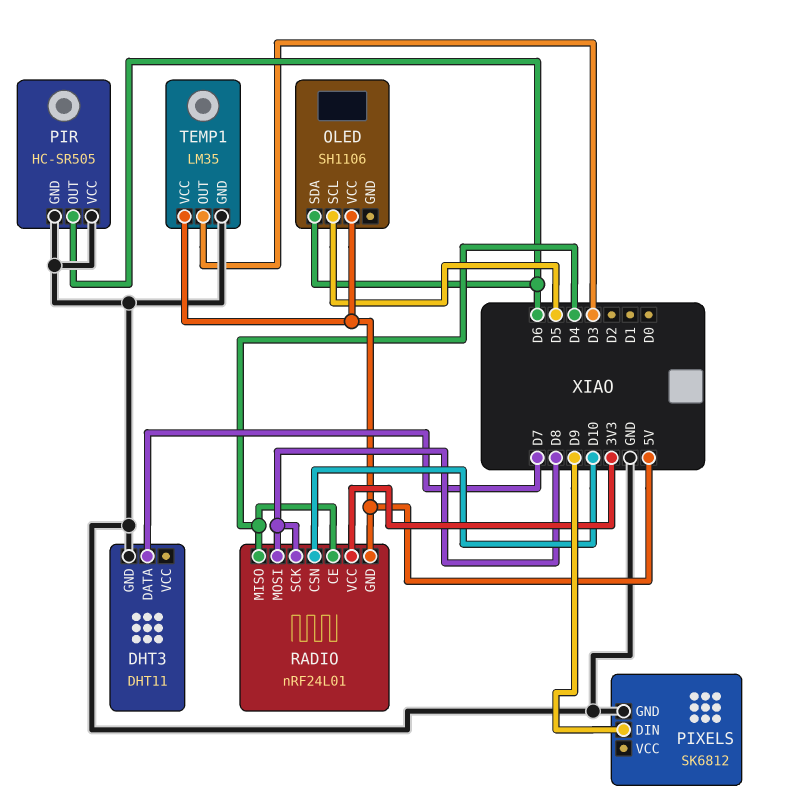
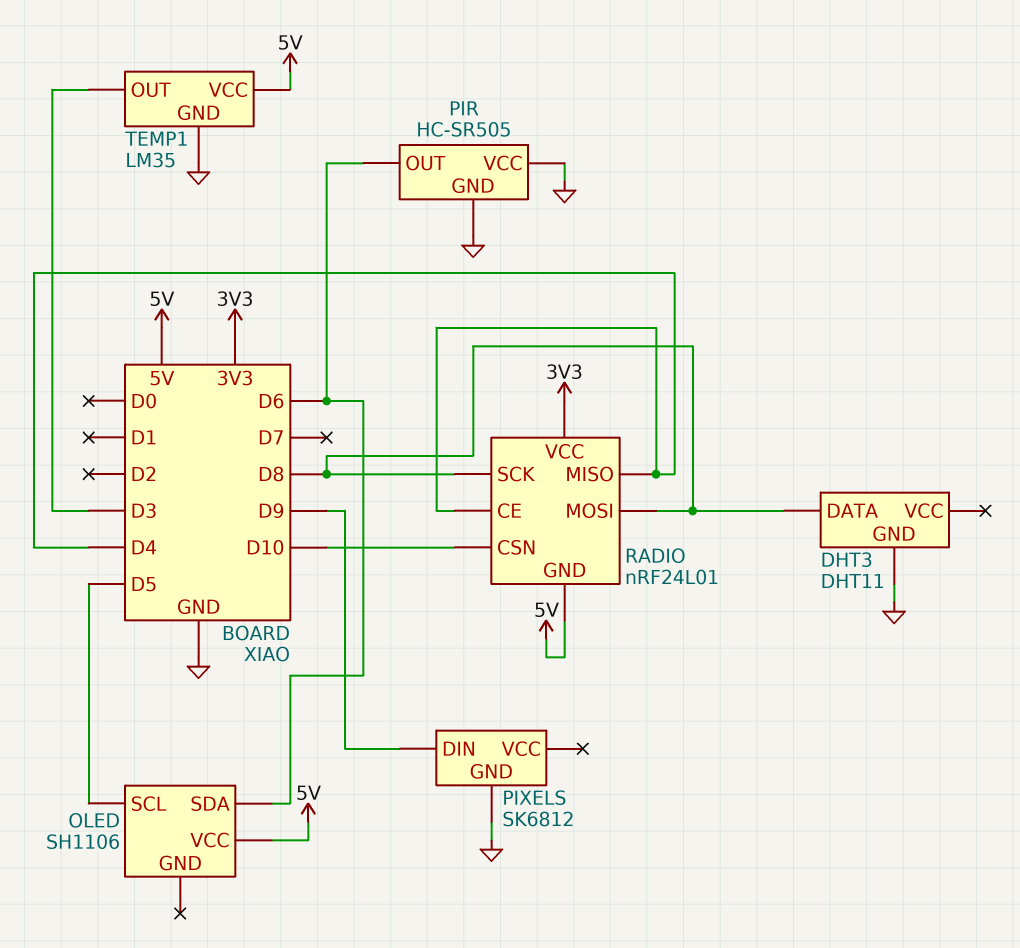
DHT3 pin DATA: D7 -> D8

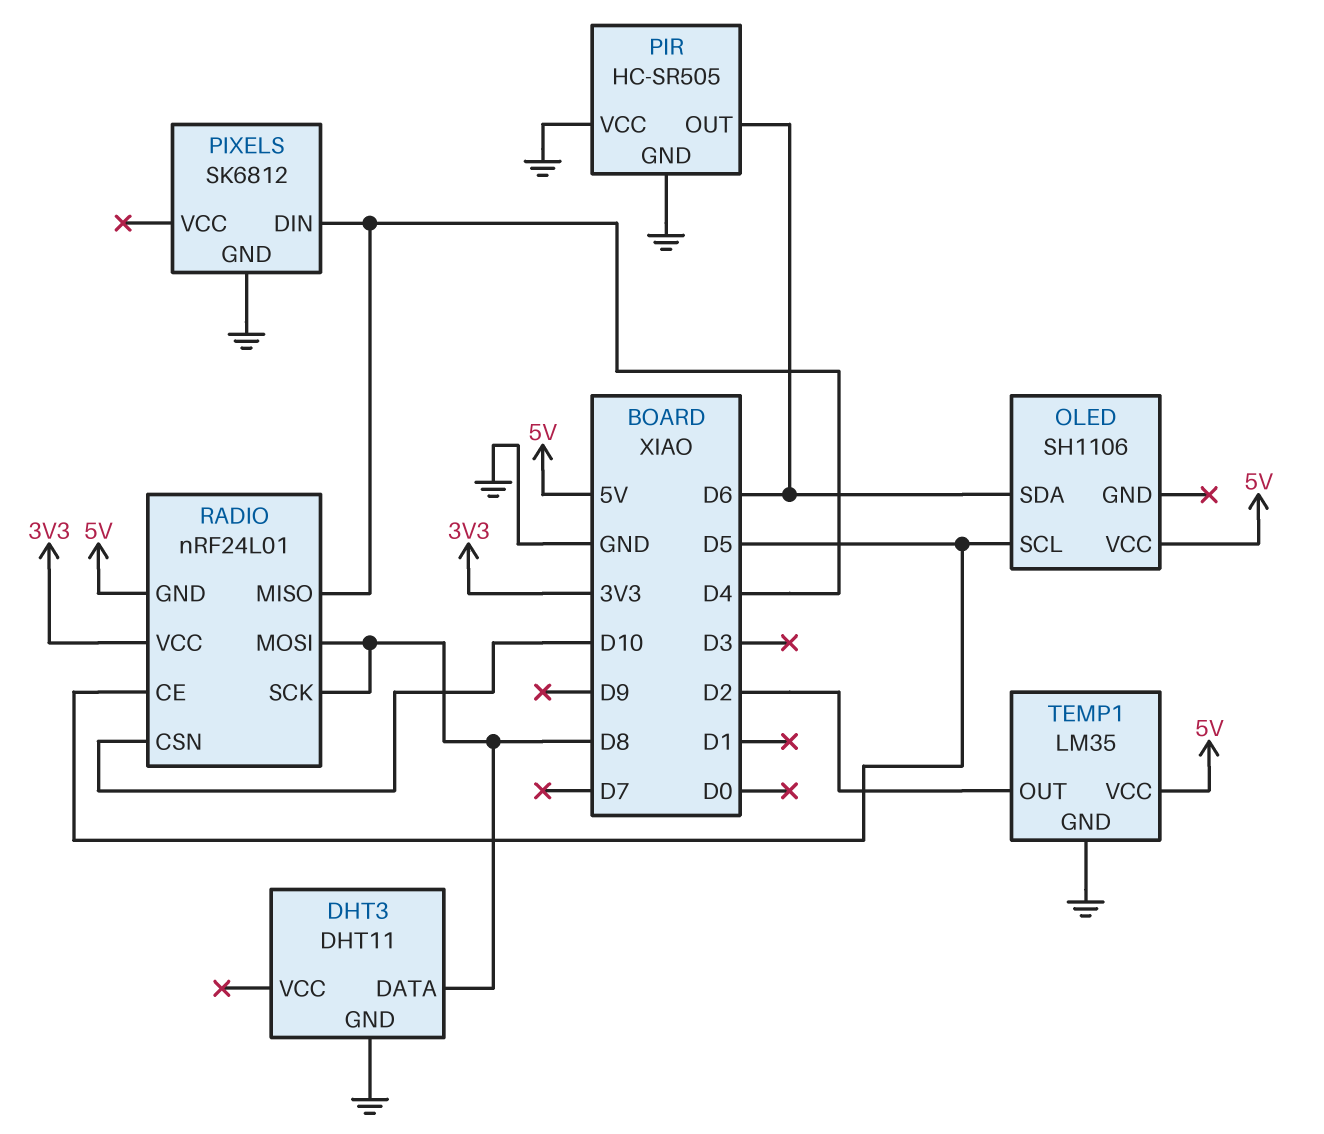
PIXELS pin DIN: D9 -> D4
RADIO pin CE: D4 -> D5
TEMP1 pin OUT: D3 -> D2

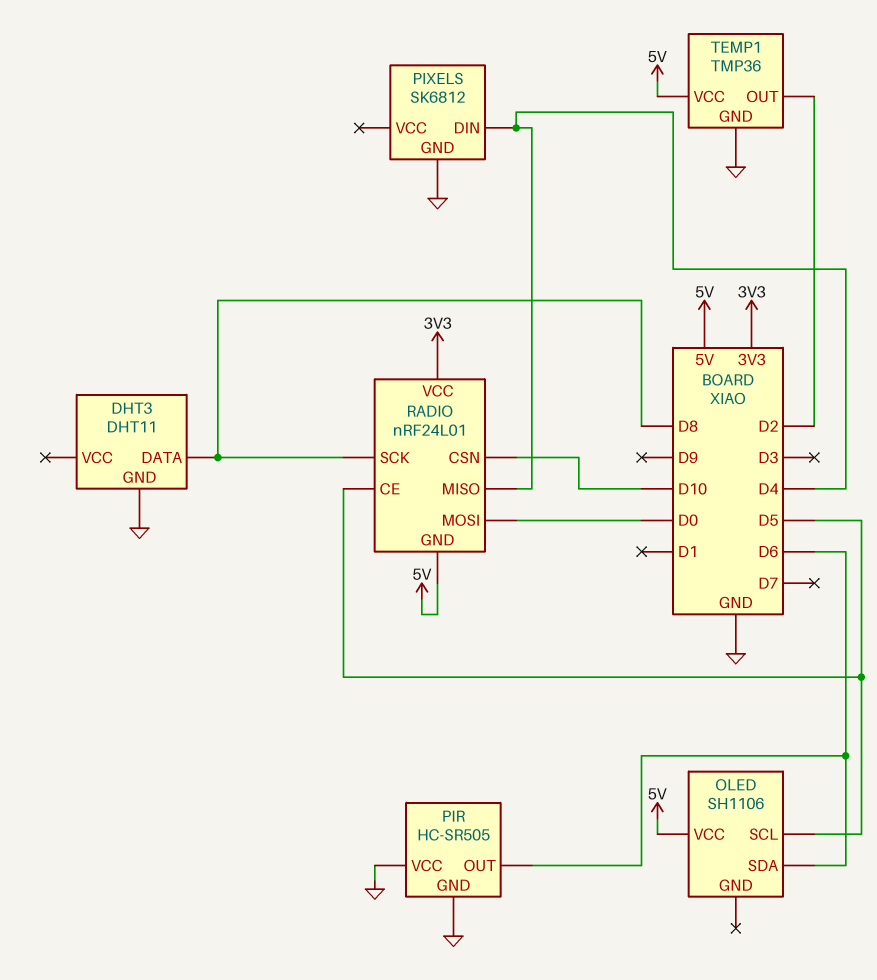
RADIO pin MOSI: D8 -> D0
TEMP1: LM35 -> TMP36

